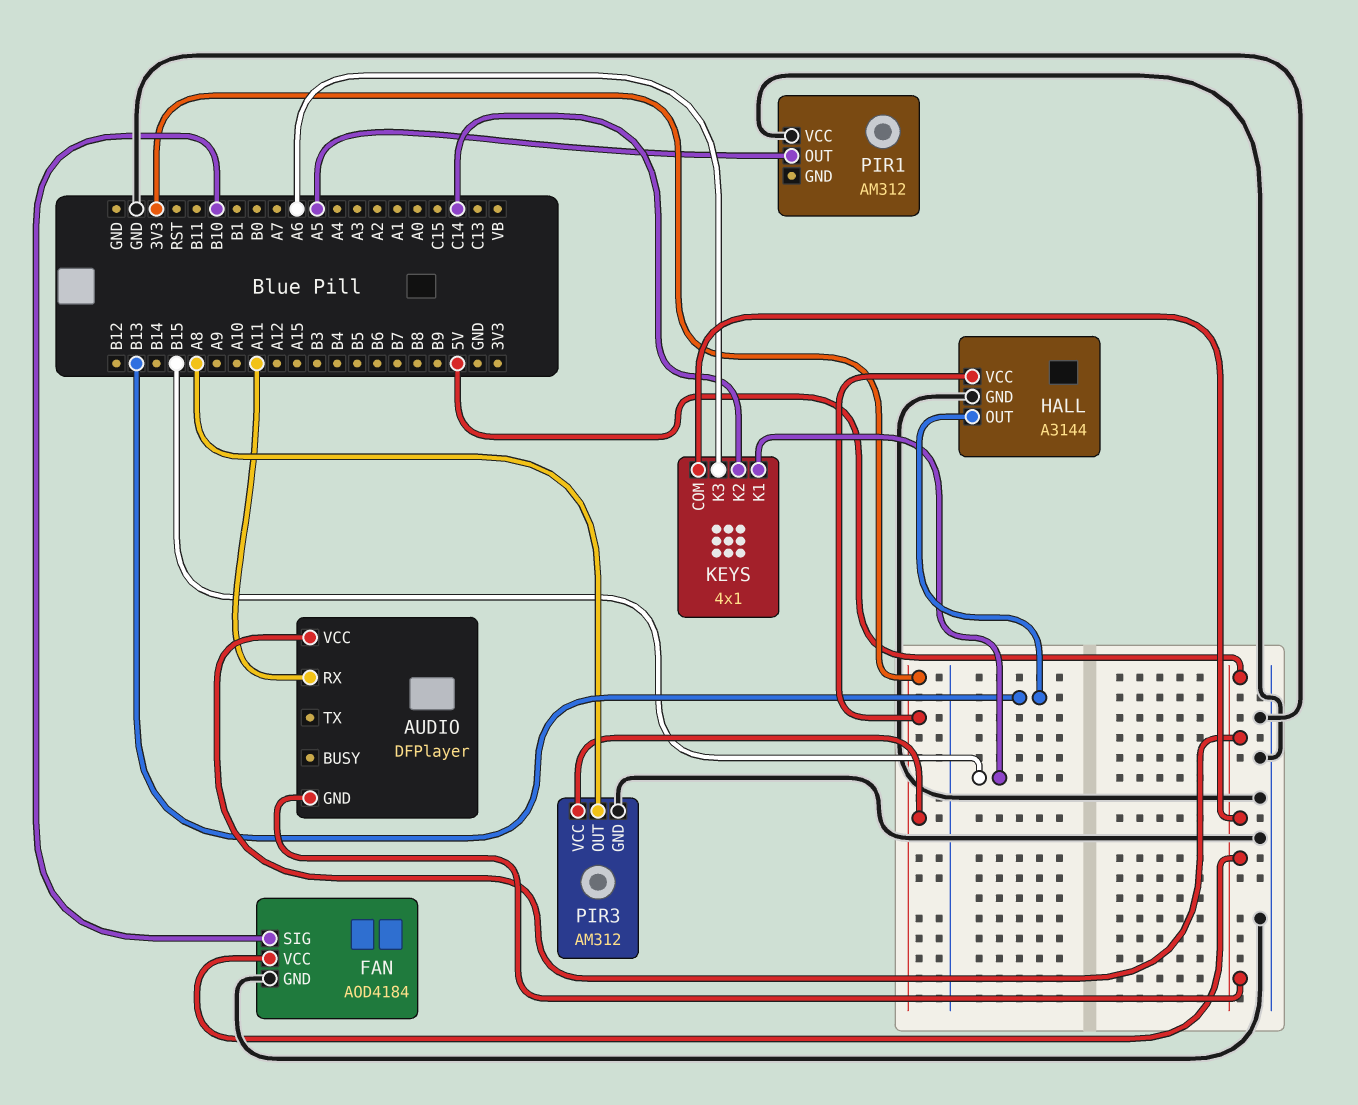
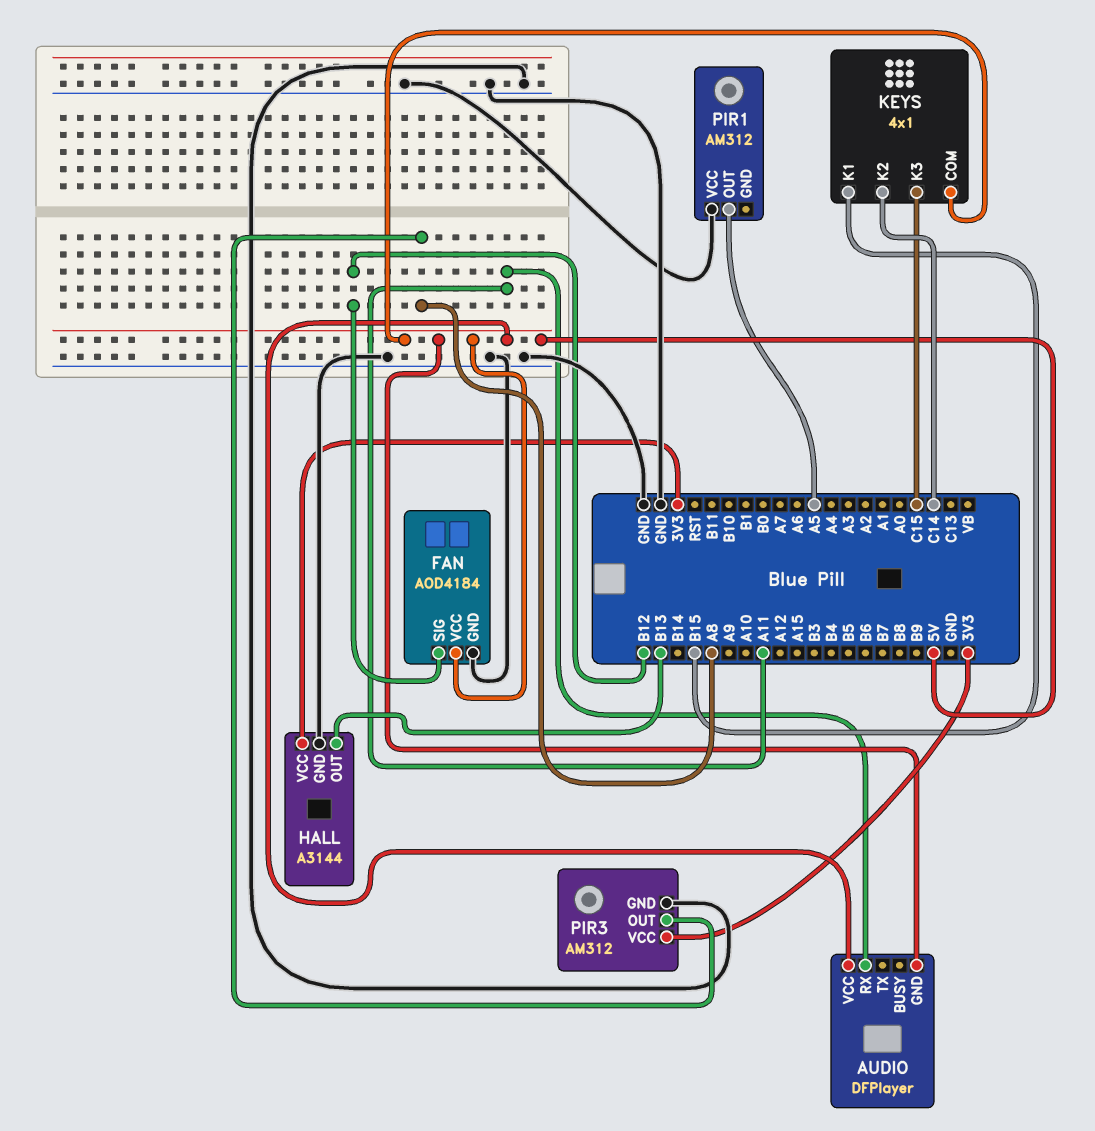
FAN pin SIG: B10 -> B12
KEYS pin K3: A6 -> C15

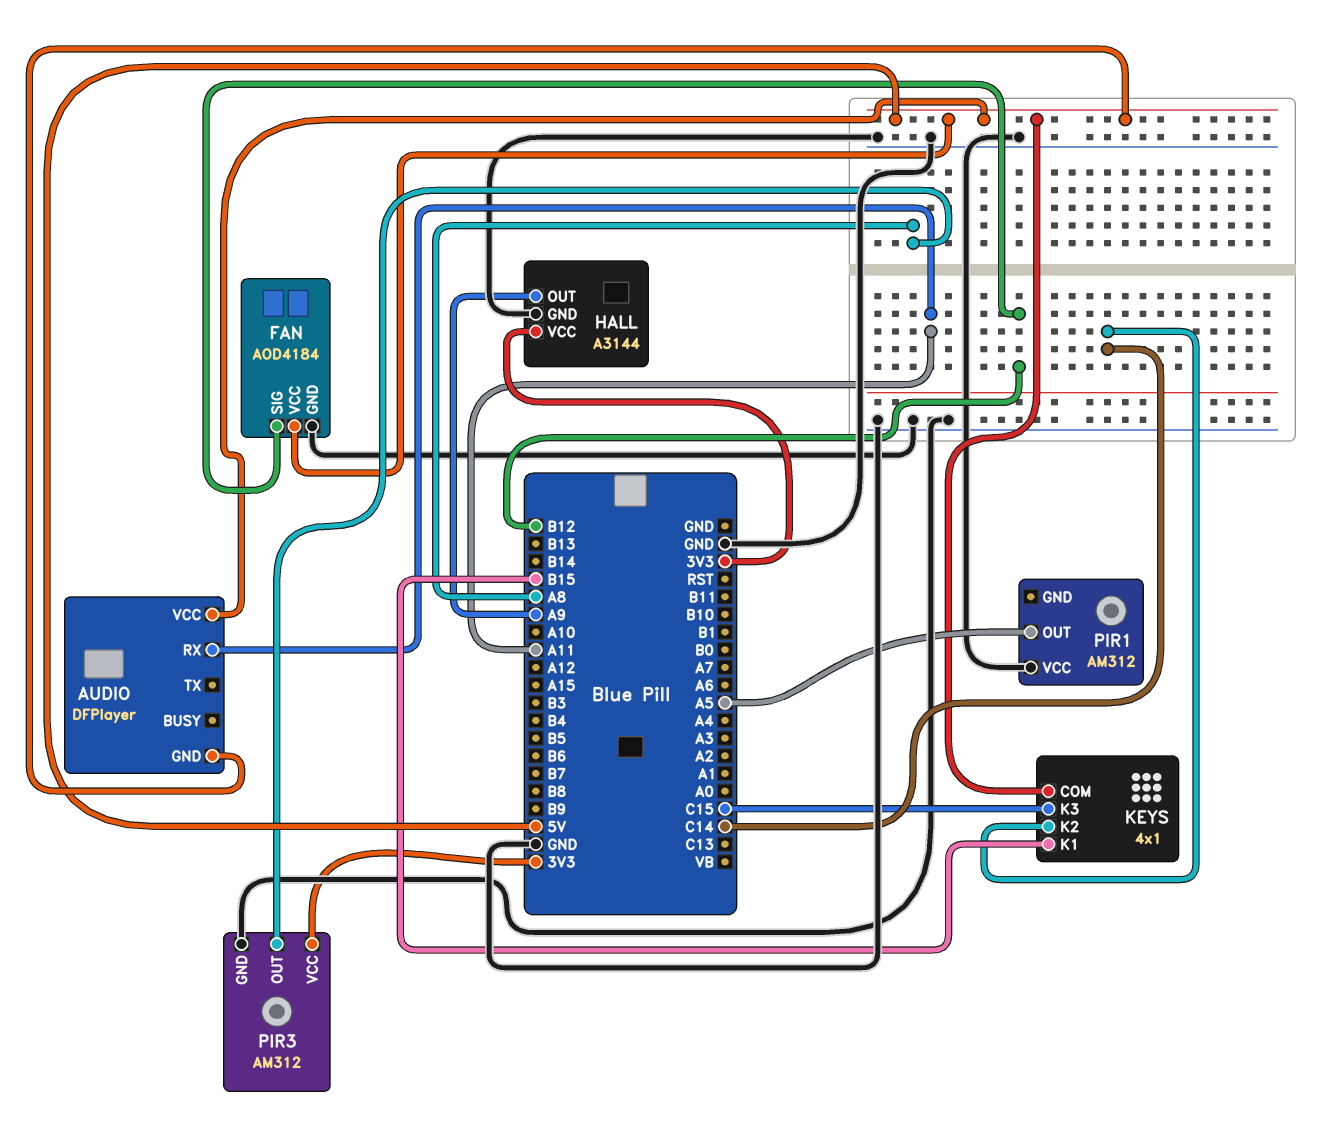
HALL pin OUT: B13 -> A9

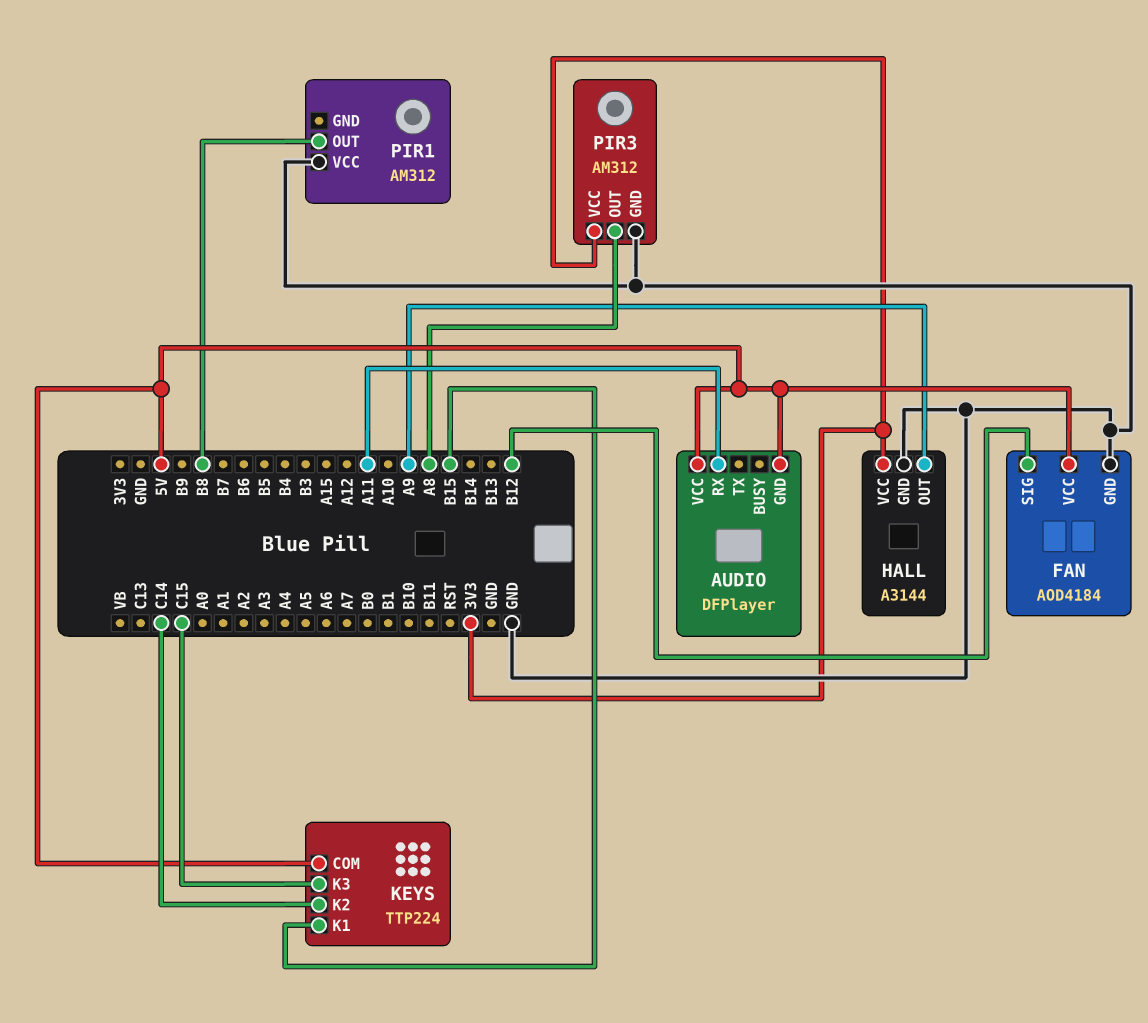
KEYS: 4x1 -> TTP224
PIR1 pin OUT: A5 -> B8

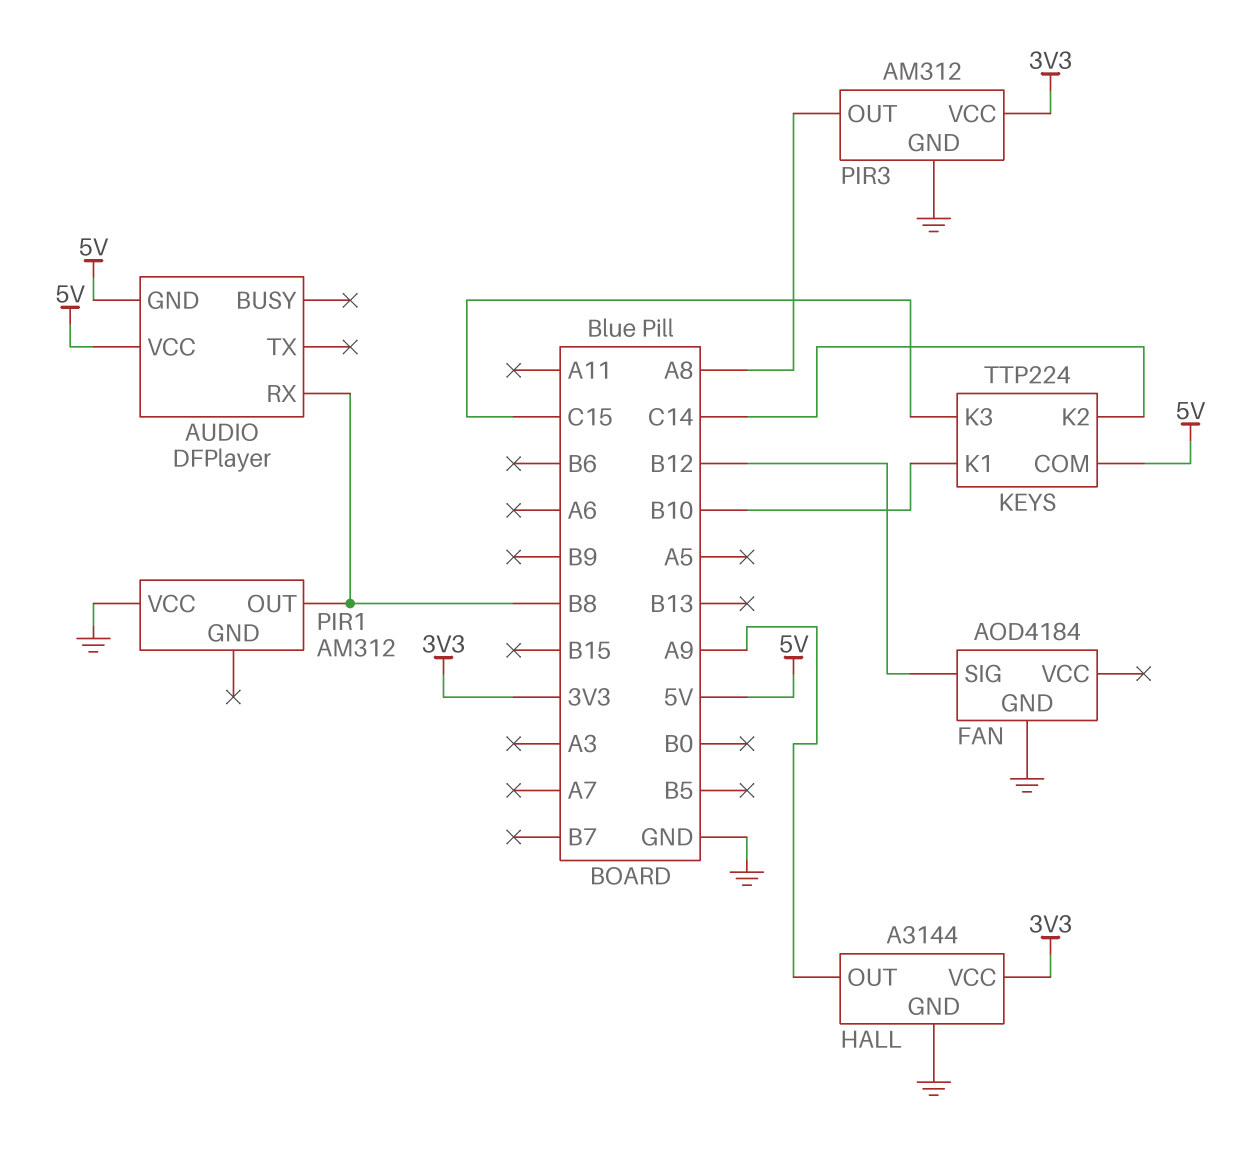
AUDIO pin RX: A11 -> B8
FAN pin VCC: 5V -> none
KEYS pin K1: B15 -> B10

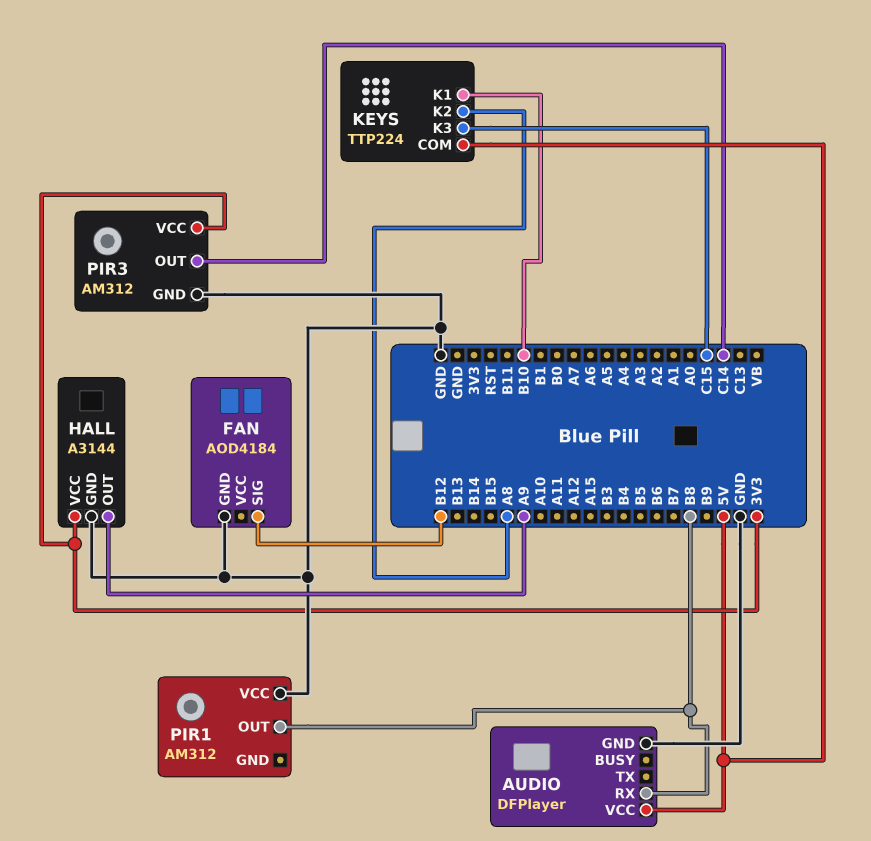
AUDIO pin GND: 5V -> GND
KEYS pin K2: C14 -> A8
PIR3 pin OUT: A8 -> C14

